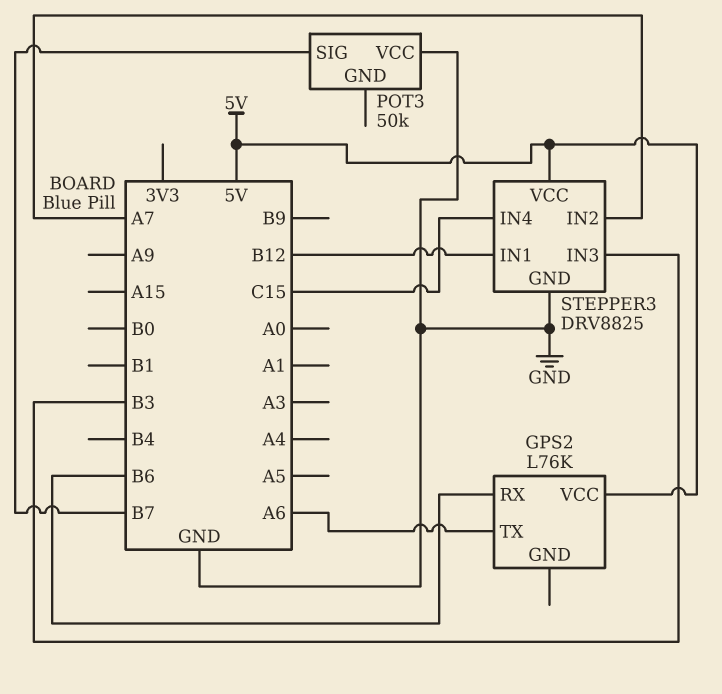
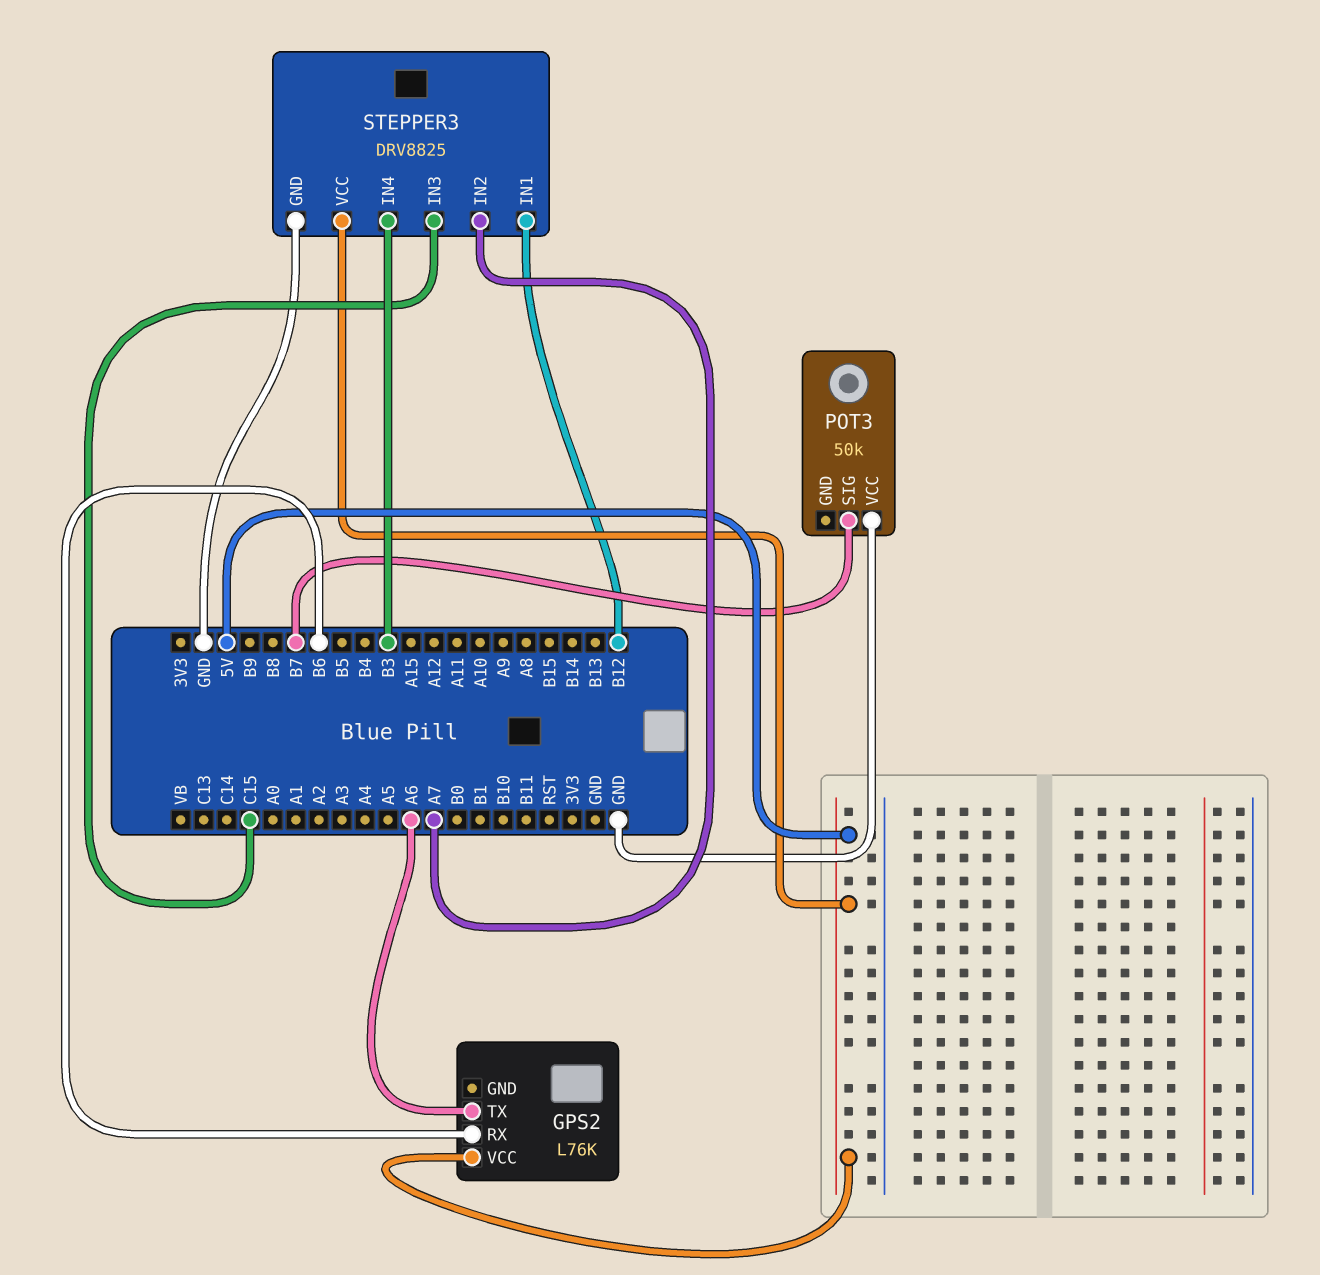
STEPPER3 pin IN3: B3 -> C15
STEPPER3 pin IN4: C15 -> B3

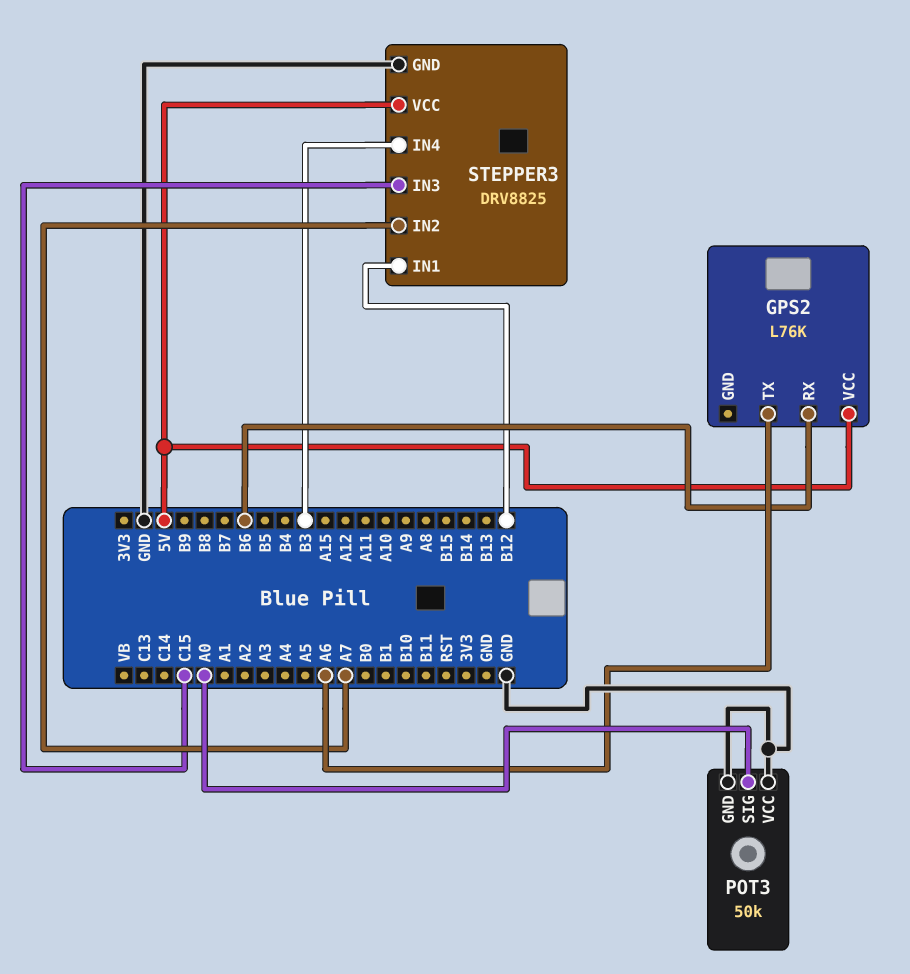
POT3 pin GND: none -> GND
POT3 pin SIG: B7 -> A0

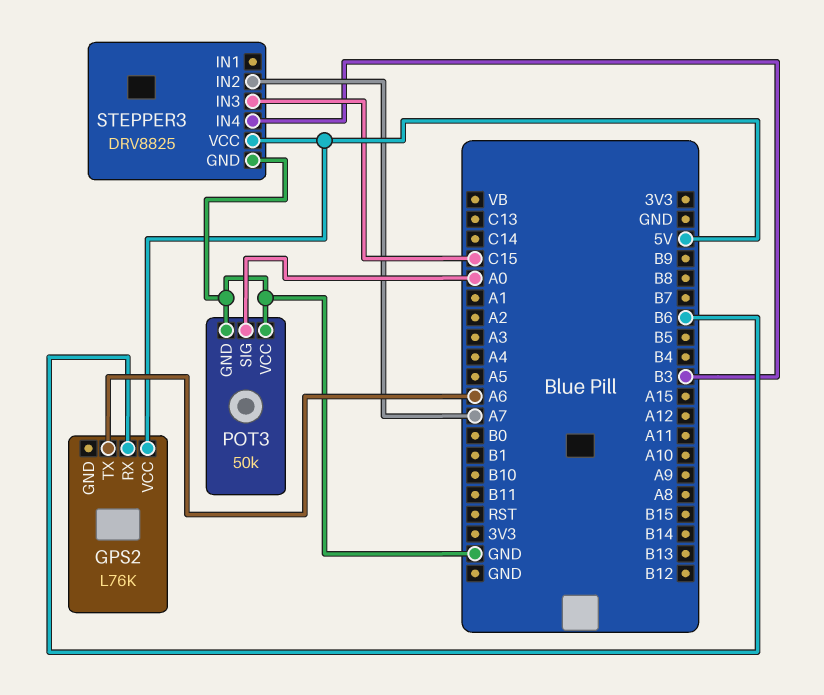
STEPPER3 pin IN1: B12 -> none

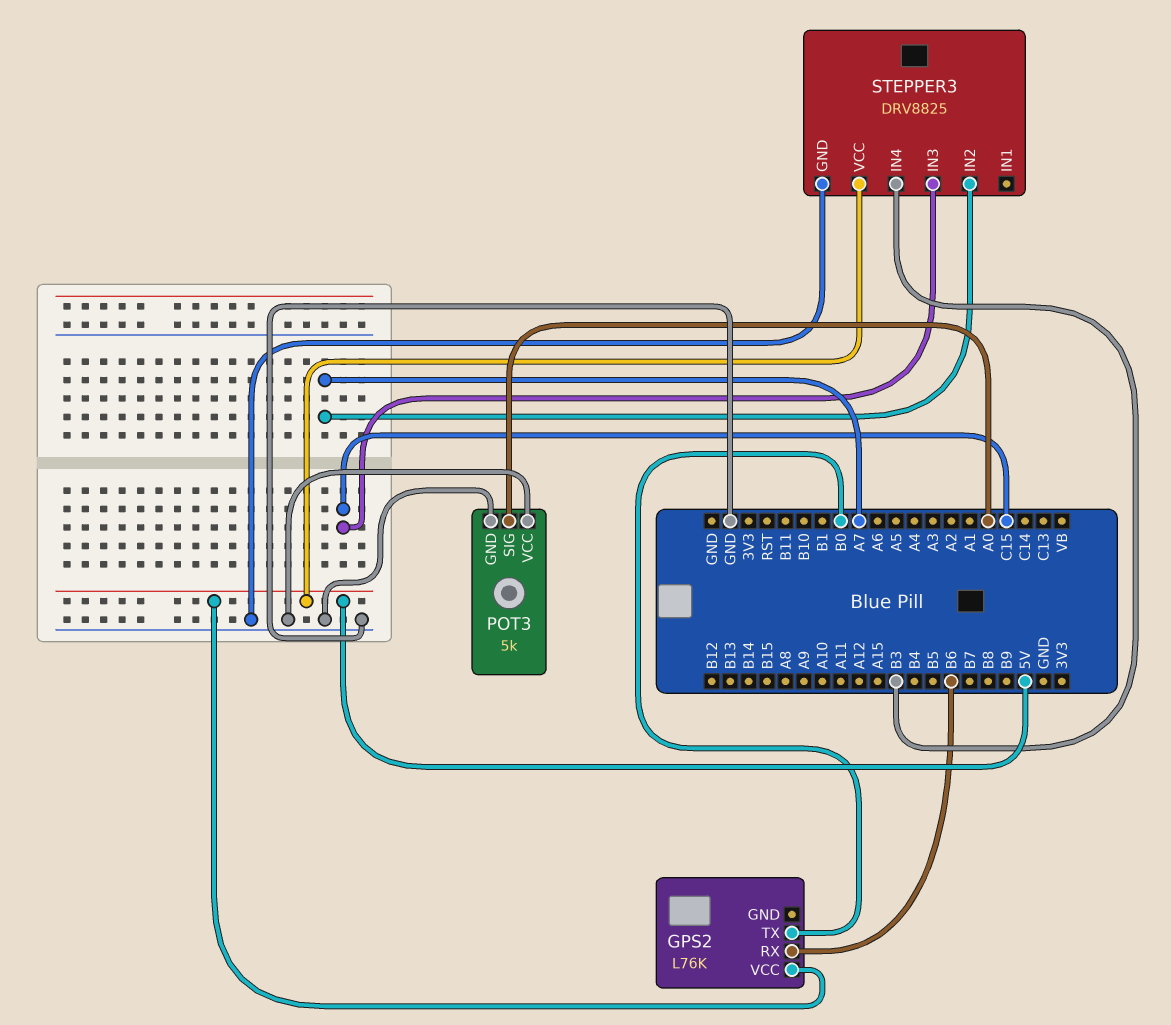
GPS2 pin TX: A6 -> B0
POT3: 50k -> 5k

